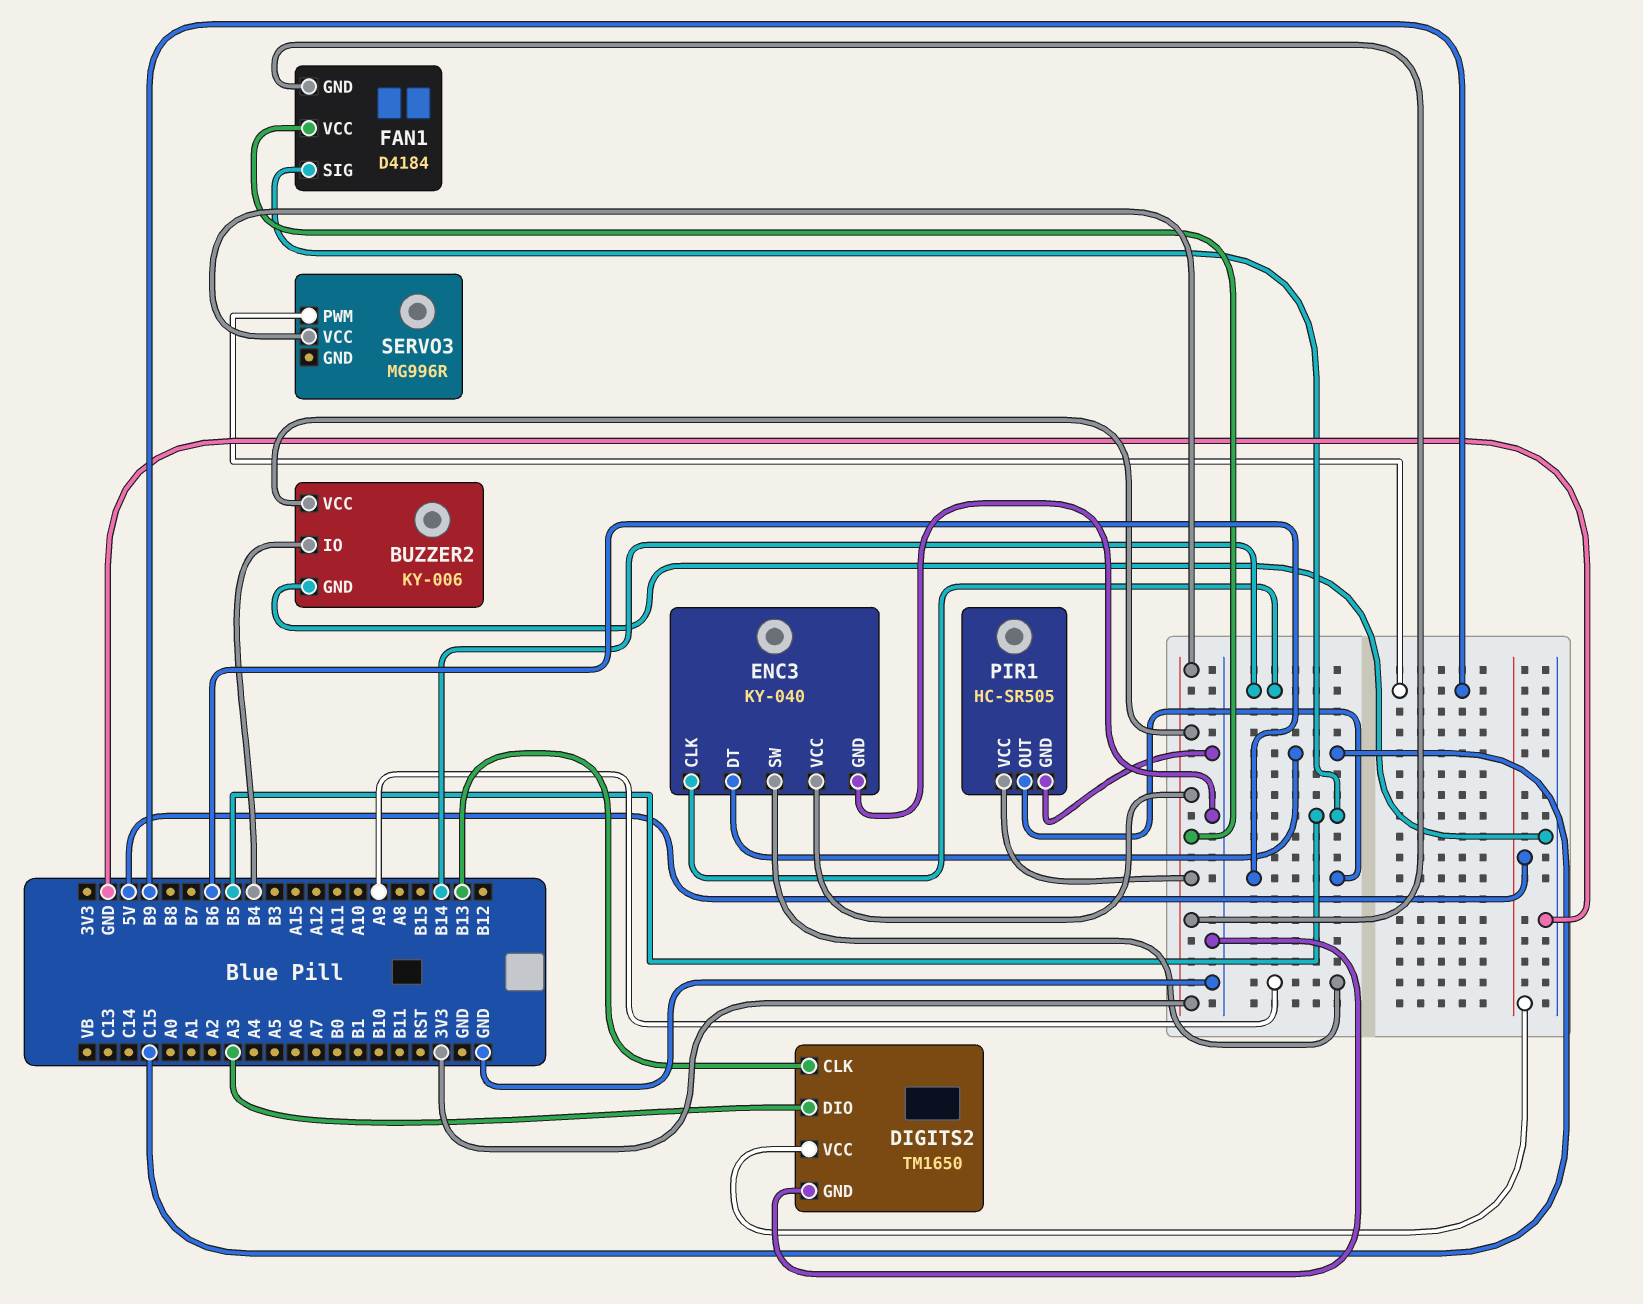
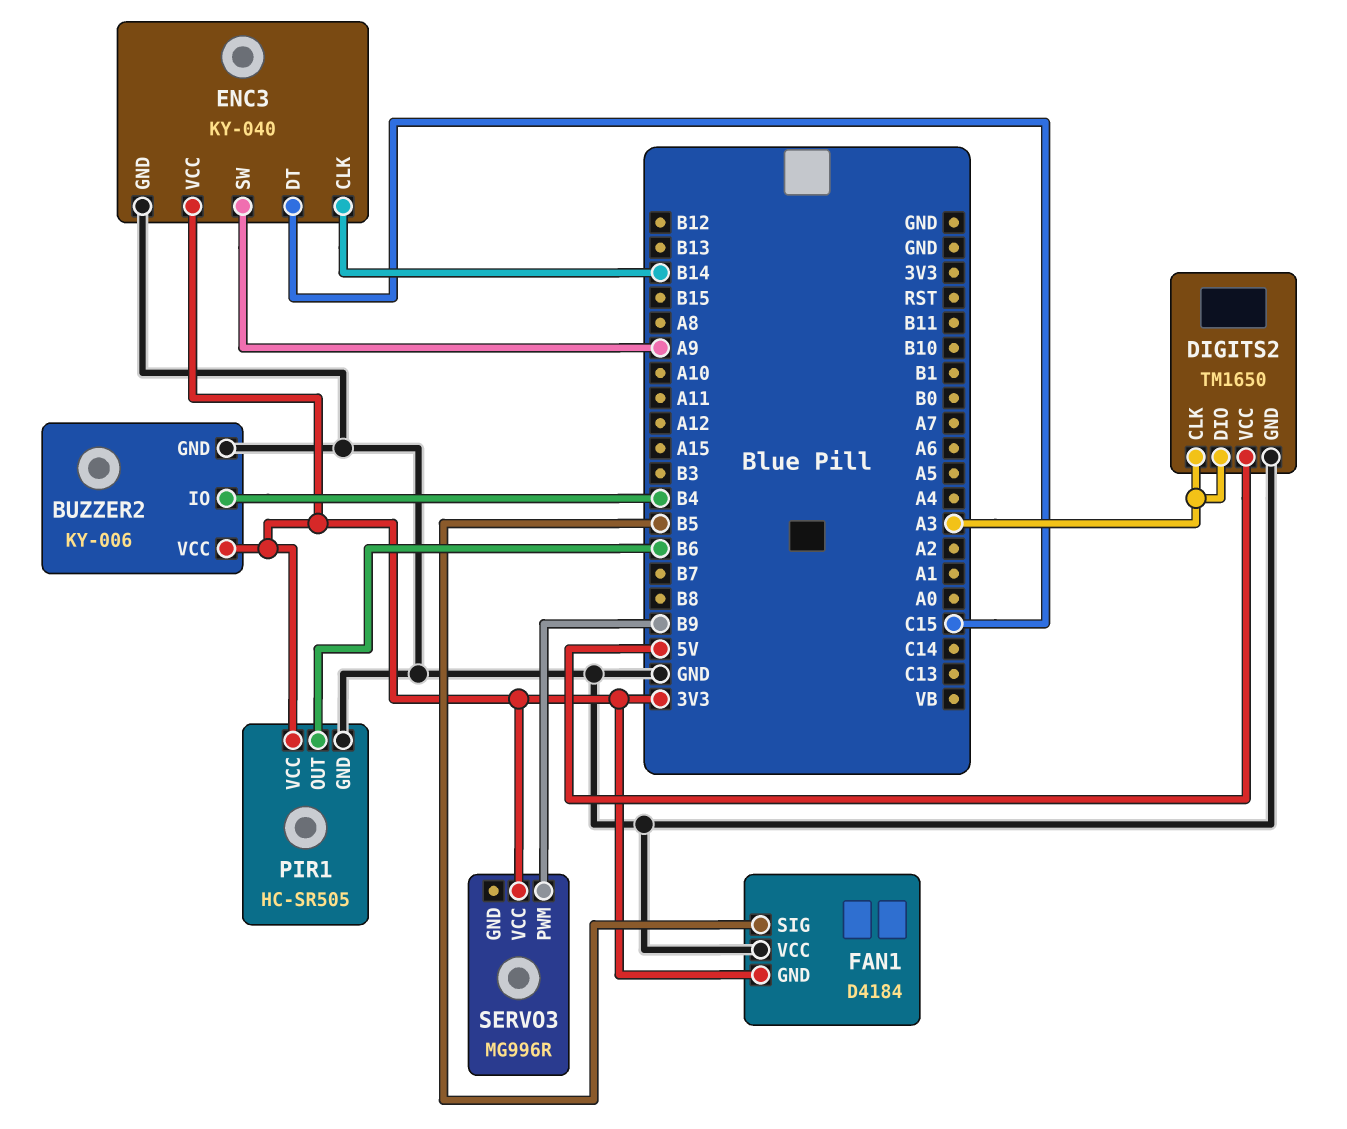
DIGITS2 pin CLK: B13 -> A3
FAN1 pin VCC: 3V3 -> GND

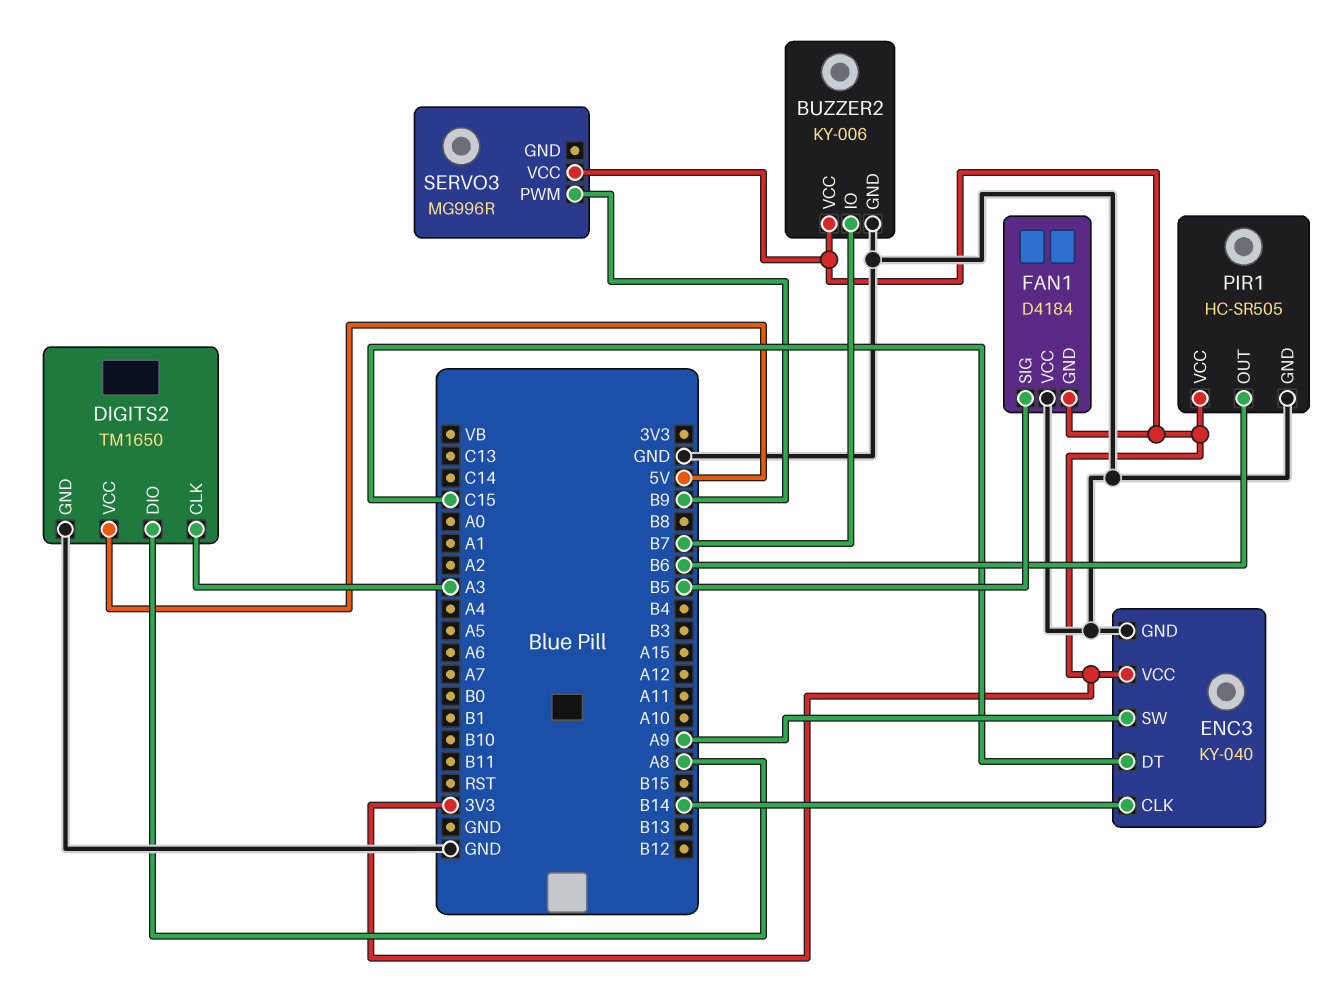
BUZZER2 pin IO: B4 -> B7
DIGITS2 pin DIO: A3 -> A8

